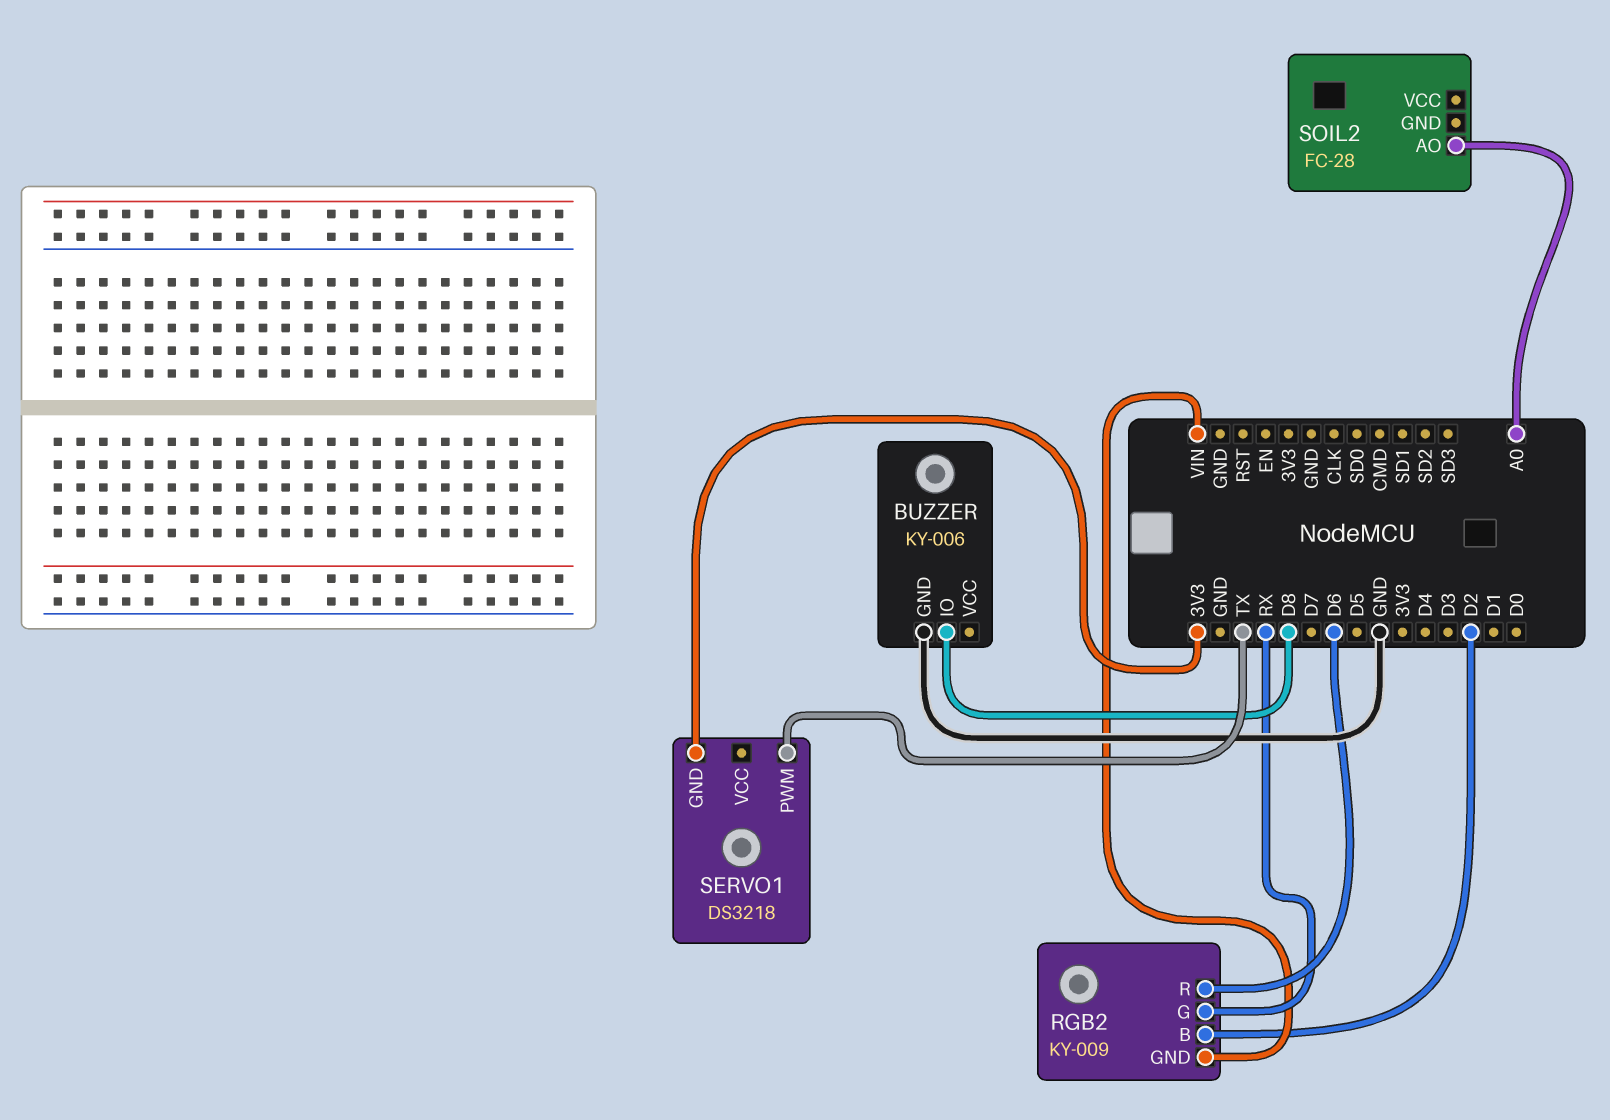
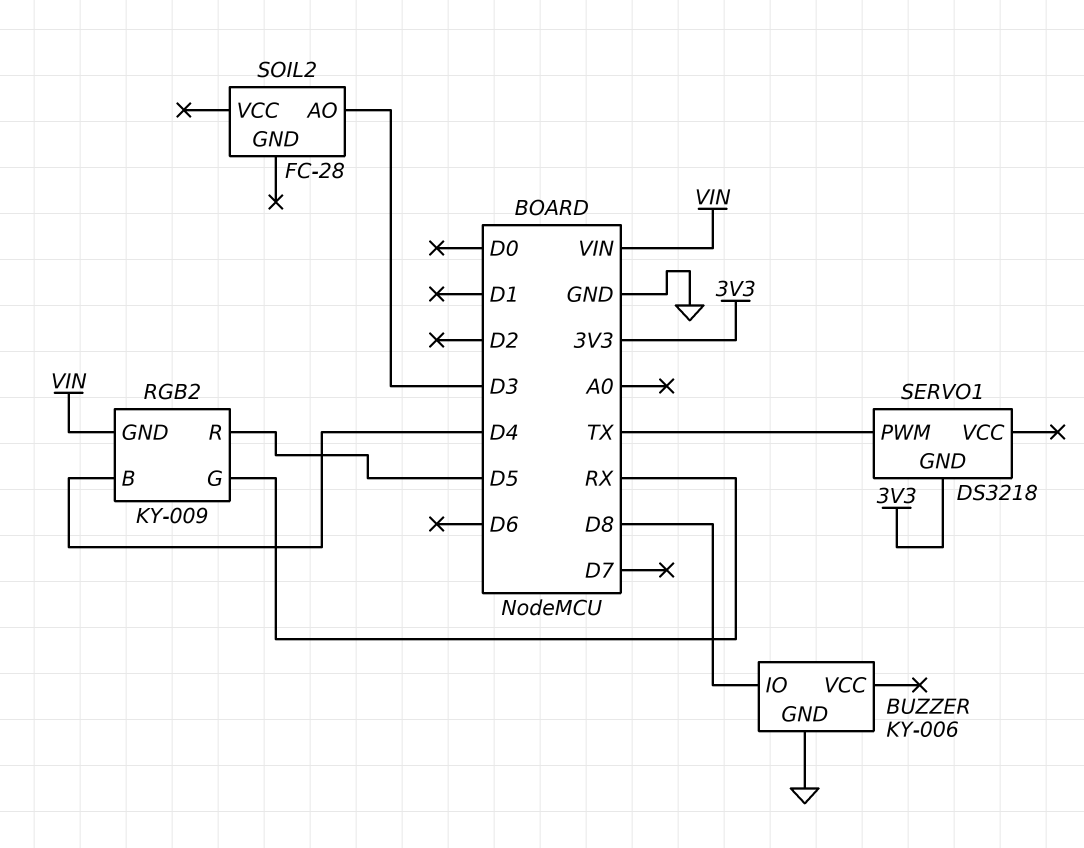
RGB2 pin B: D2 -> D4
RGB2 pin R: D6 -> D5
SOIL2 pin AO: A0 -> D3

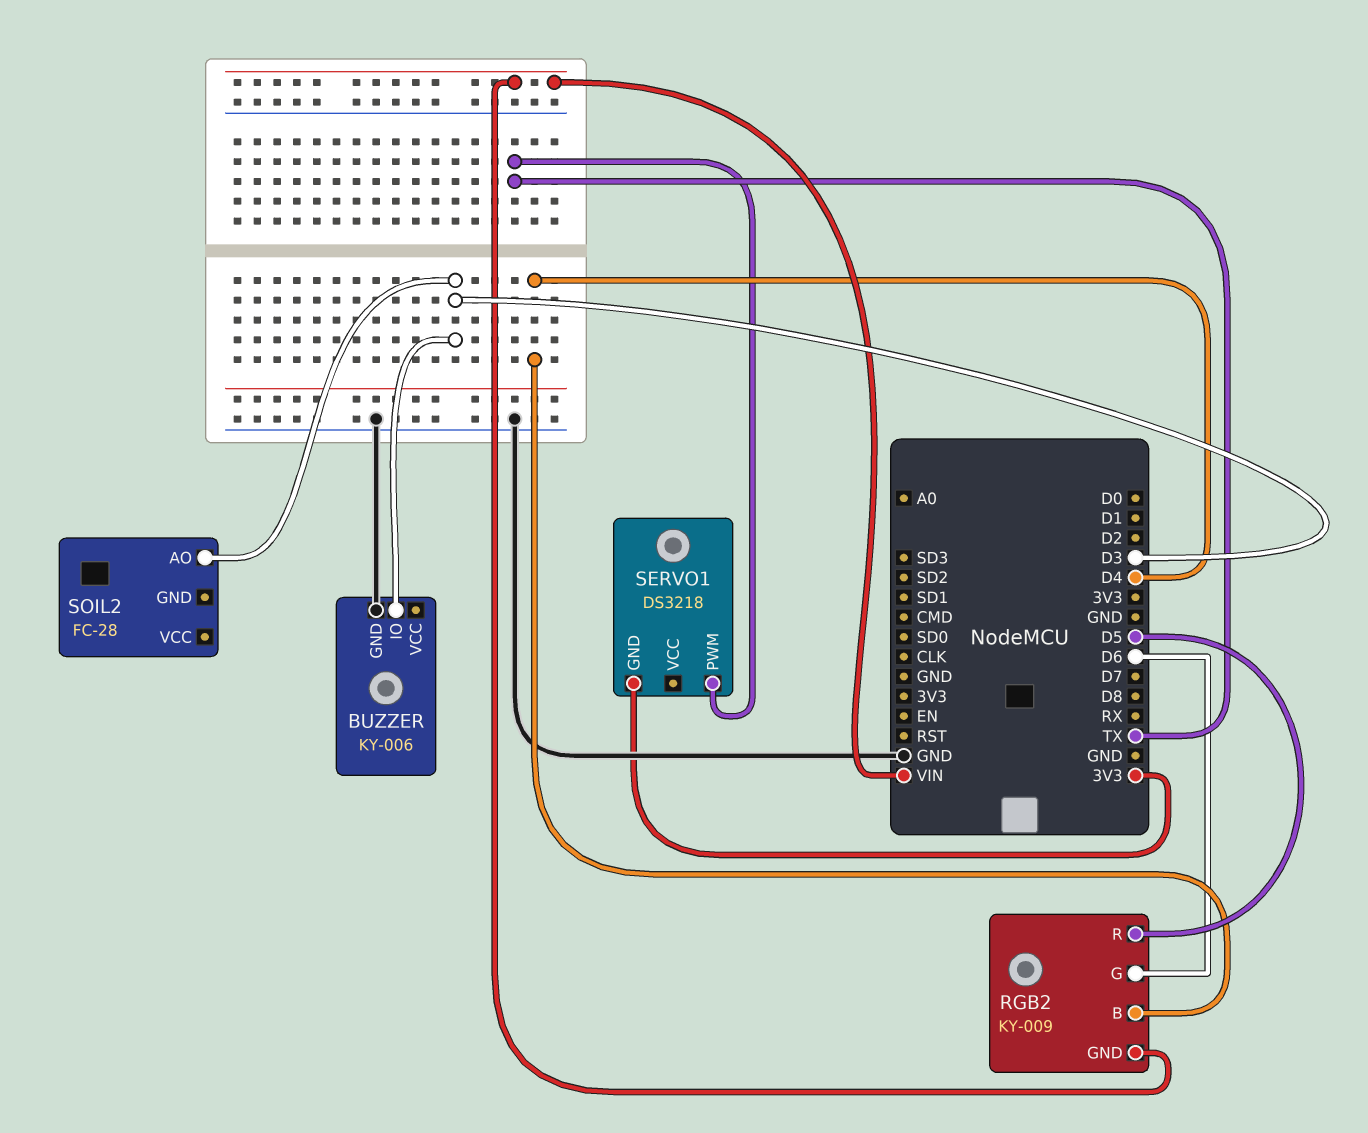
BUZZER pin IO: D8 -> D3
RGB2 pin G: RX -> D6

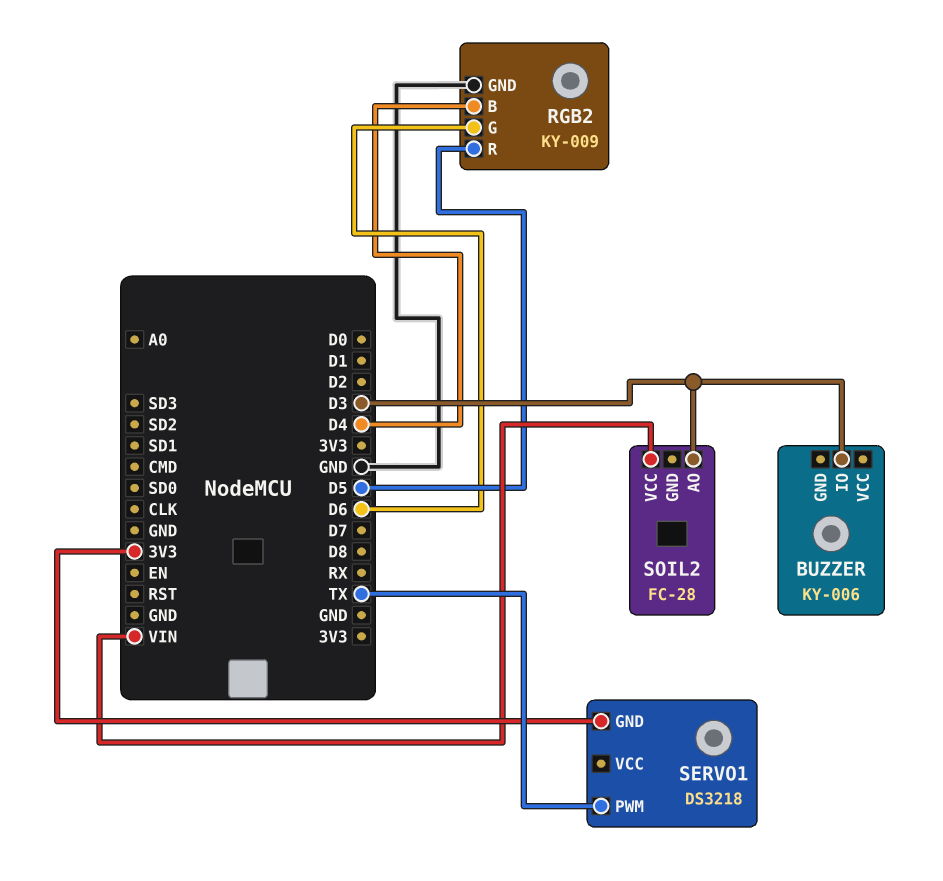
BUZZER pin GND: GND -> none
RGB2 pin GND: VIN -> GND
SOIL2 pin VCC: none -> VIN

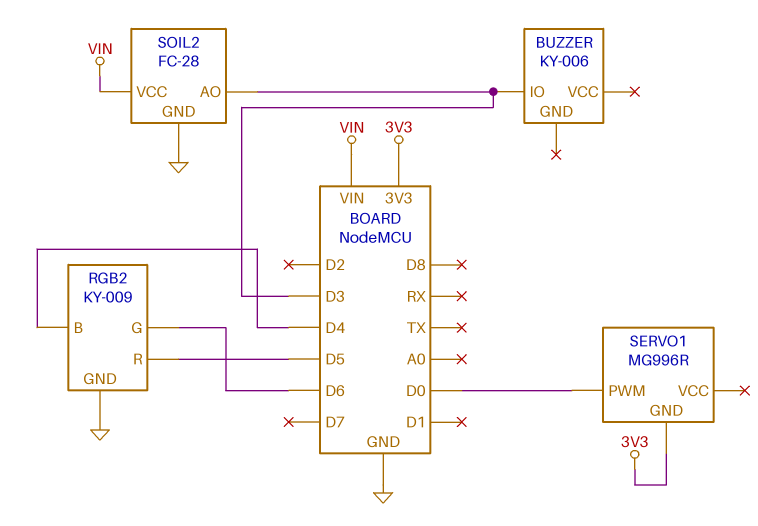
SERVO1: DS3218 -> MG996R
SERVO1 pin PWM: TX -> D0
SOIL2 pin GND: none -> GND

